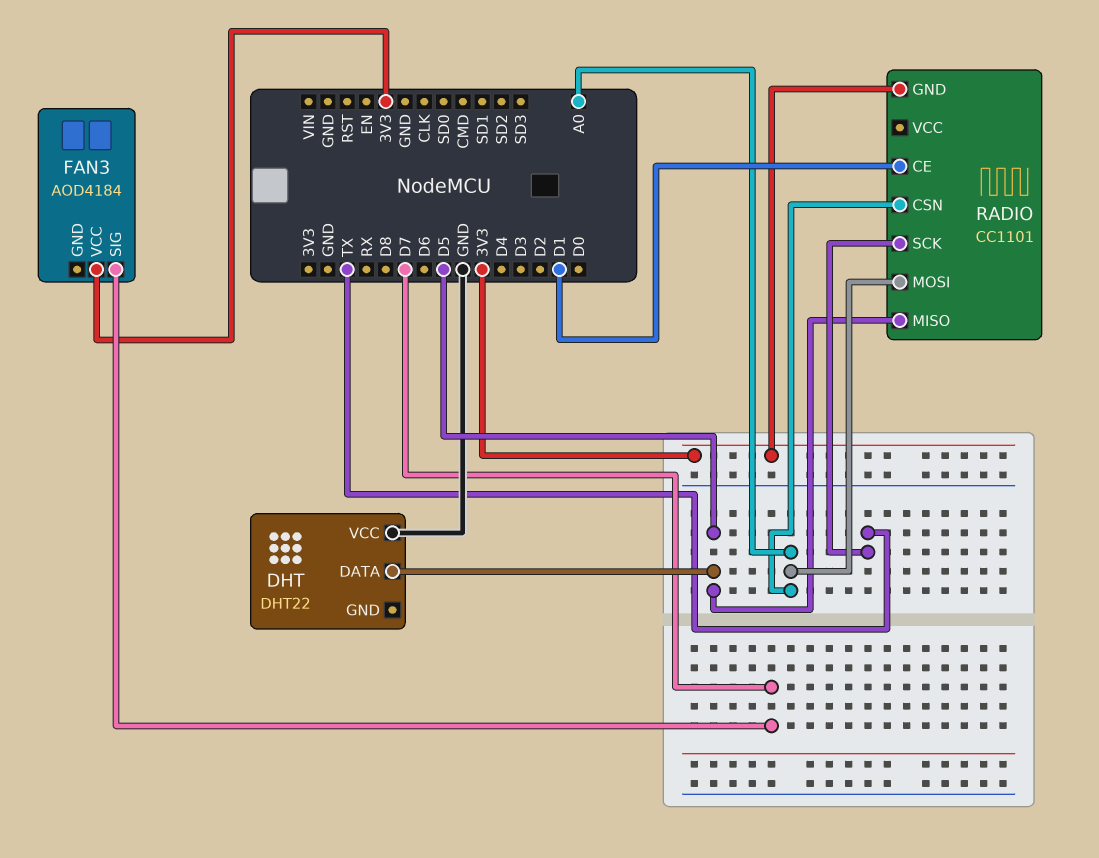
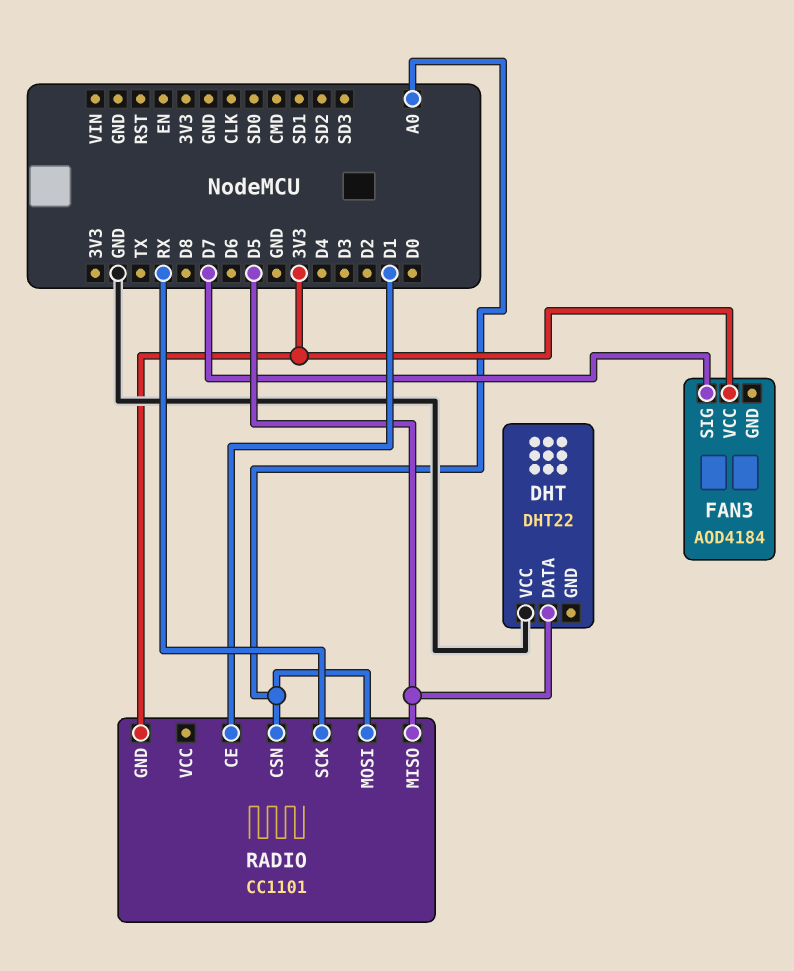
RADIO pin SCK: TX -> RX

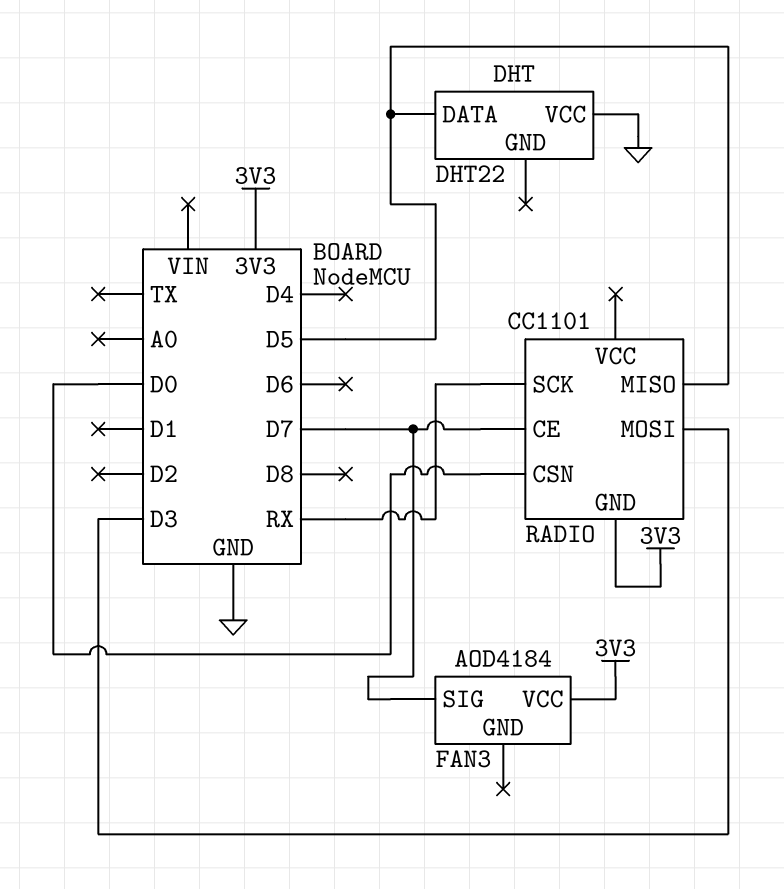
RADIO pin CE: D1 -> D7
RADIO pin CSN: A0 -> D0
RADIO pin MOSI: A0 -> D3

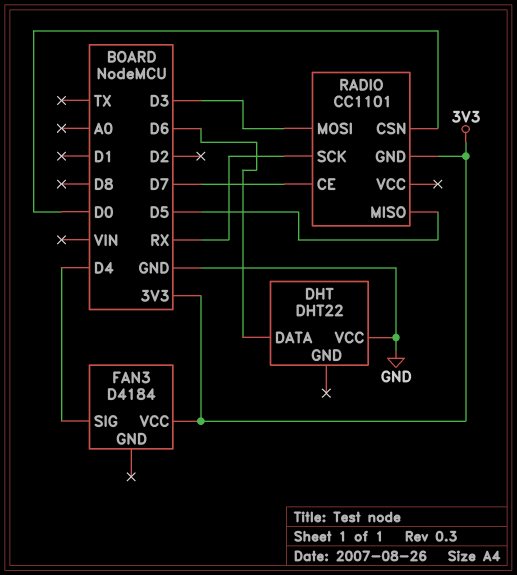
DHT pin DATA: D5 -> D6
FAN3: AOD4184 -> D4184
FAN3 pin SIG: D7 -> D4

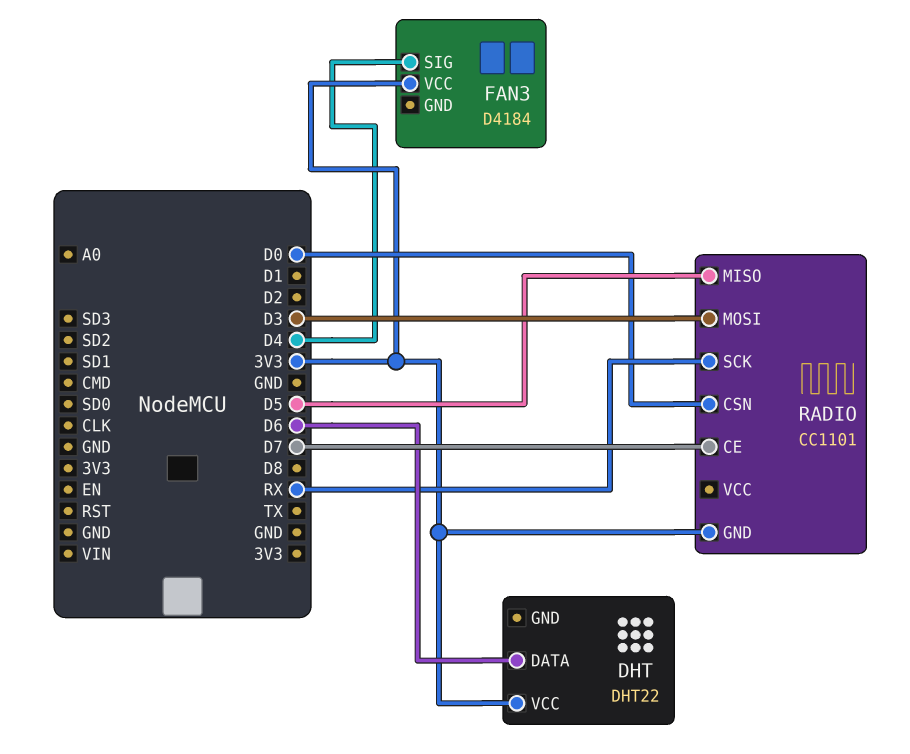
DHT pin VCC: GND -> 3V3

